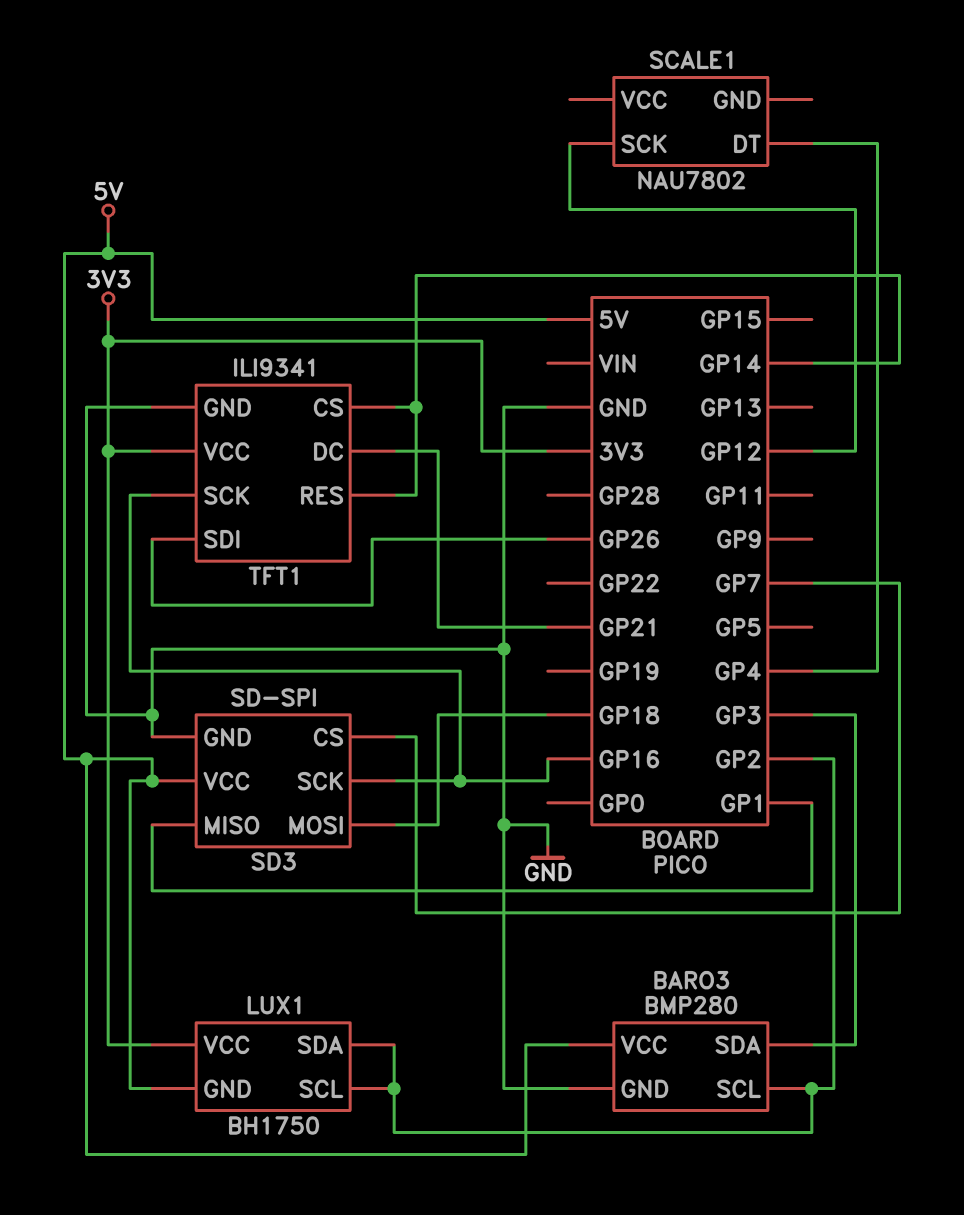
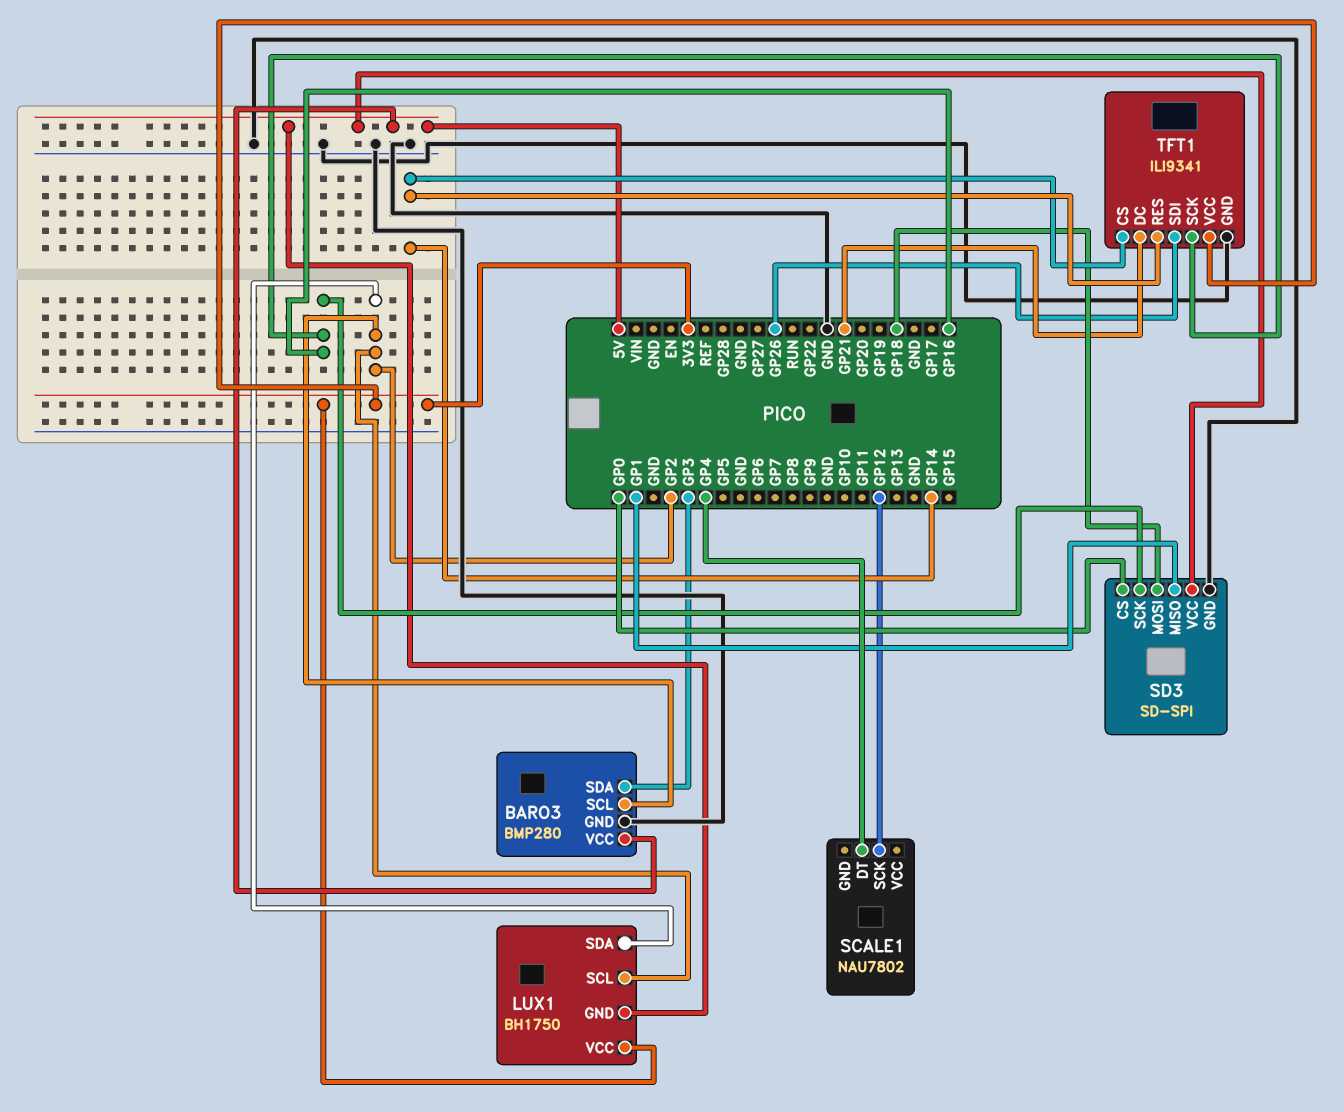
SD3 pin CS: GP7 -> GP0

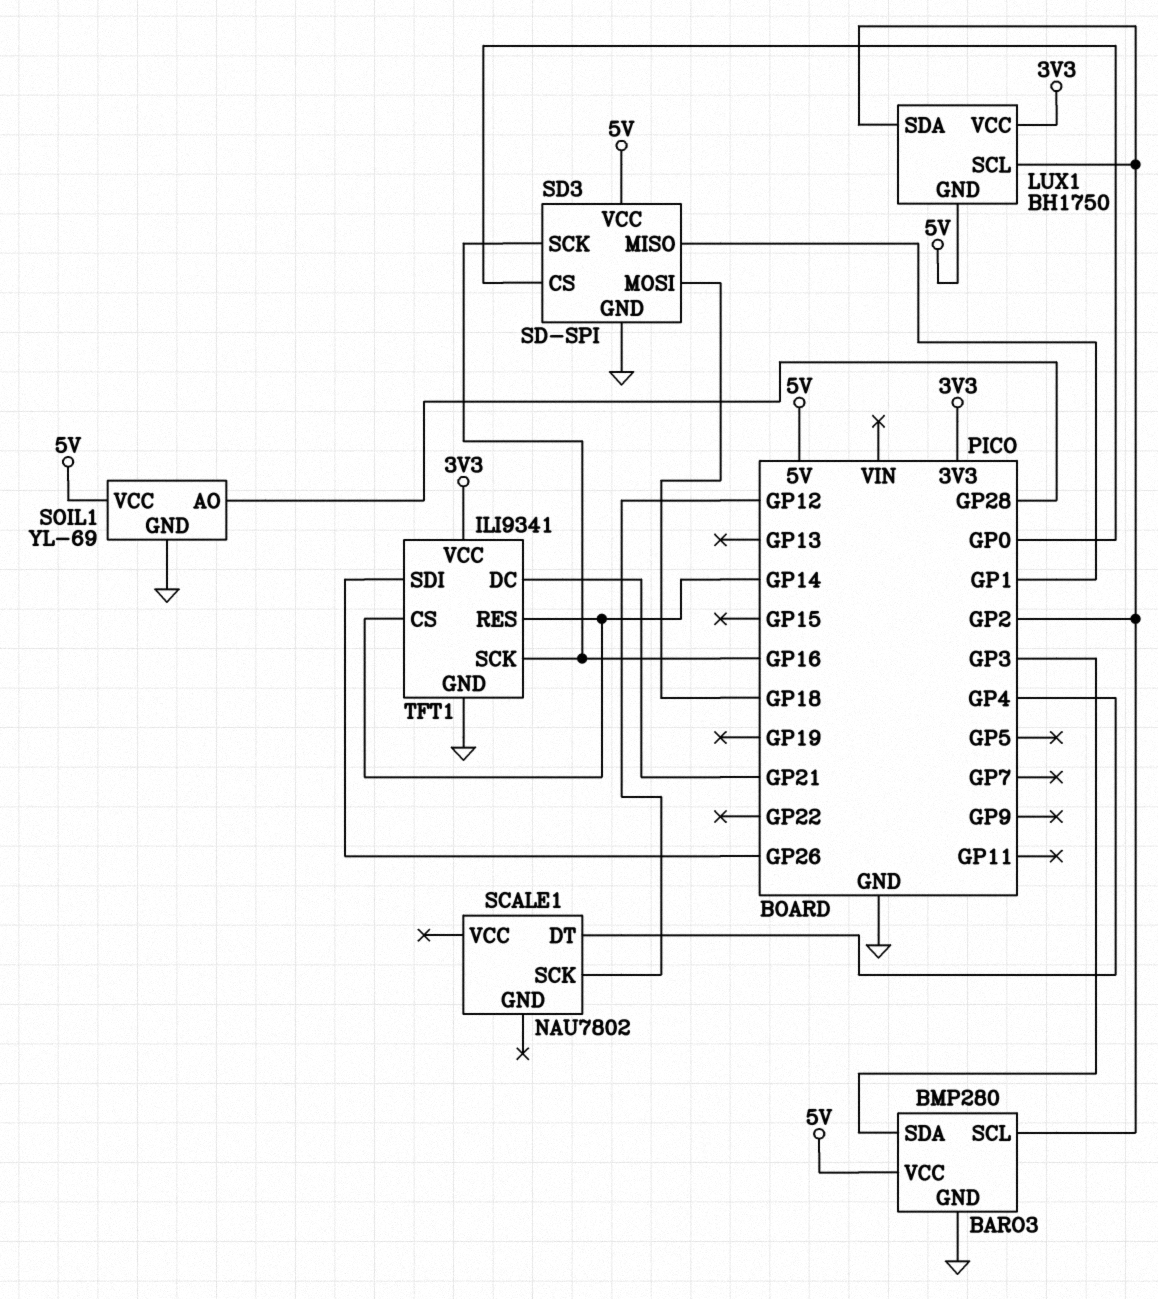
SOIL1: none -> YL-69
SOIL1 pin AO: none -> GP28
SOIL1 pin GND: none -> GND
SOIL1 pin VCC: none -> 5V

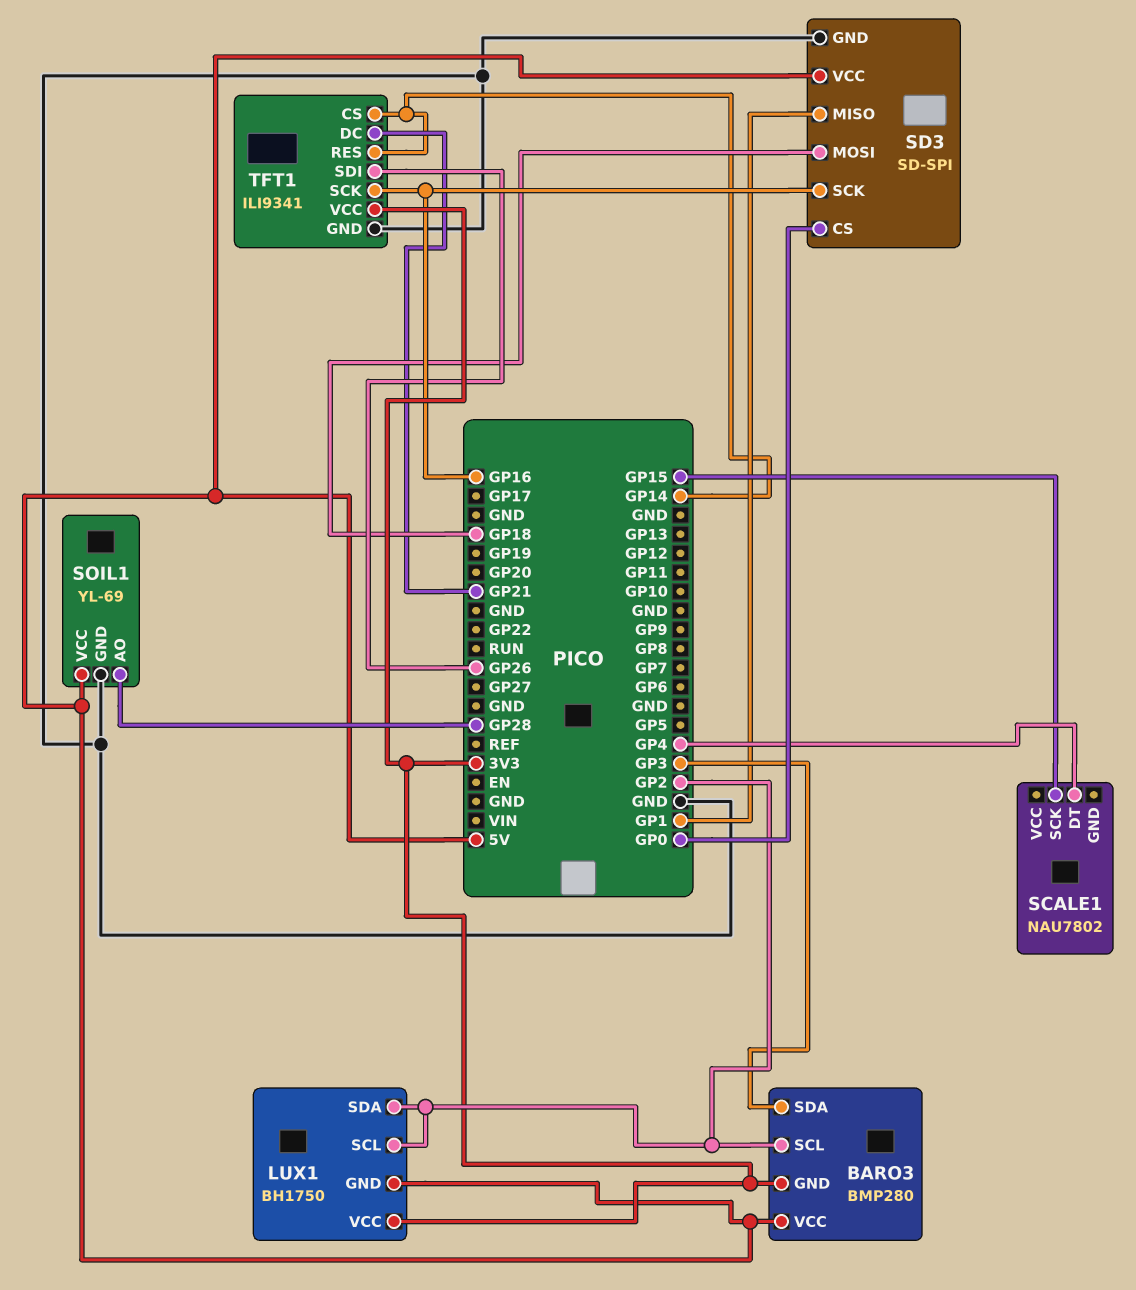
BARO3 pin GND: GND -> 3V3
SCALE1 pin SCK: GP12 -> GP15

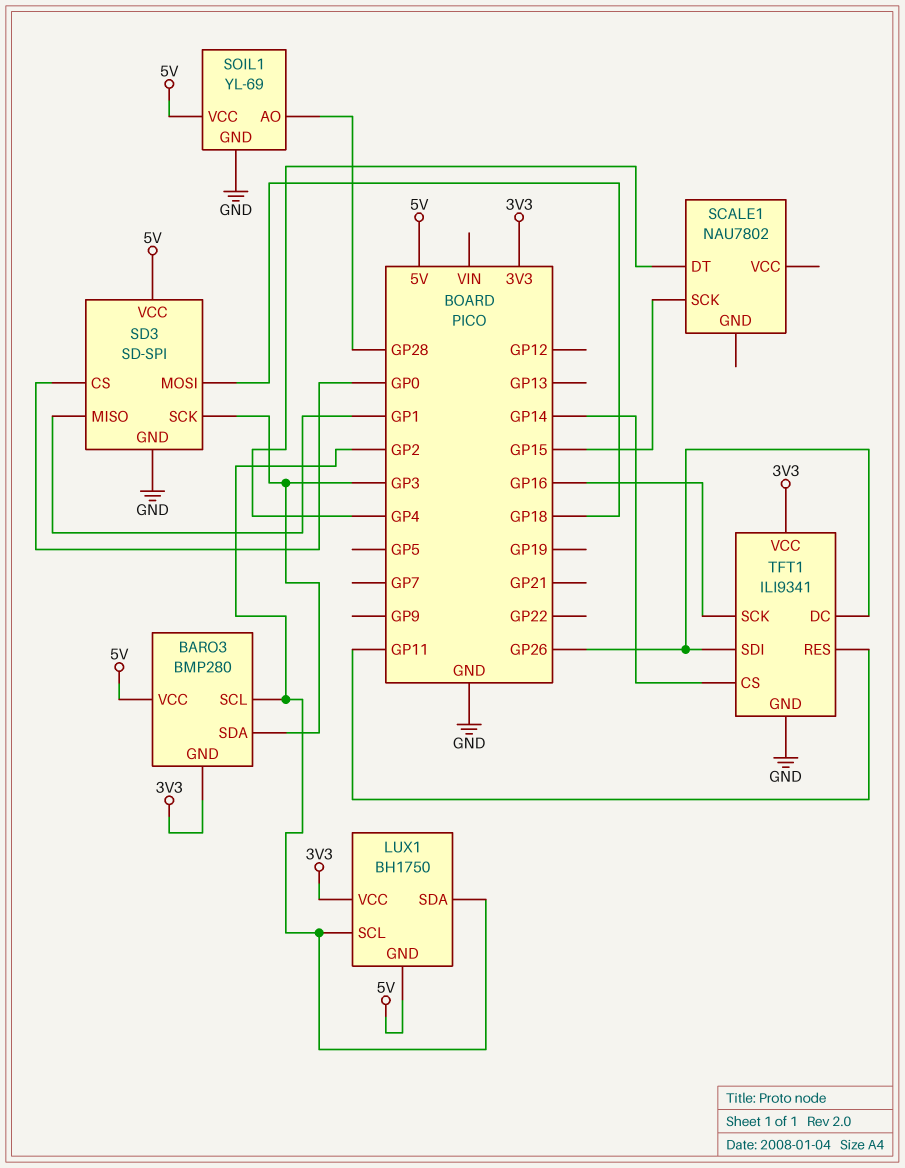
SD3 pin SCK: GP16 -> GP3
TFT1 pin DC: GP21 -> GP26
TFT1 pin RES: GP14 -> GP11

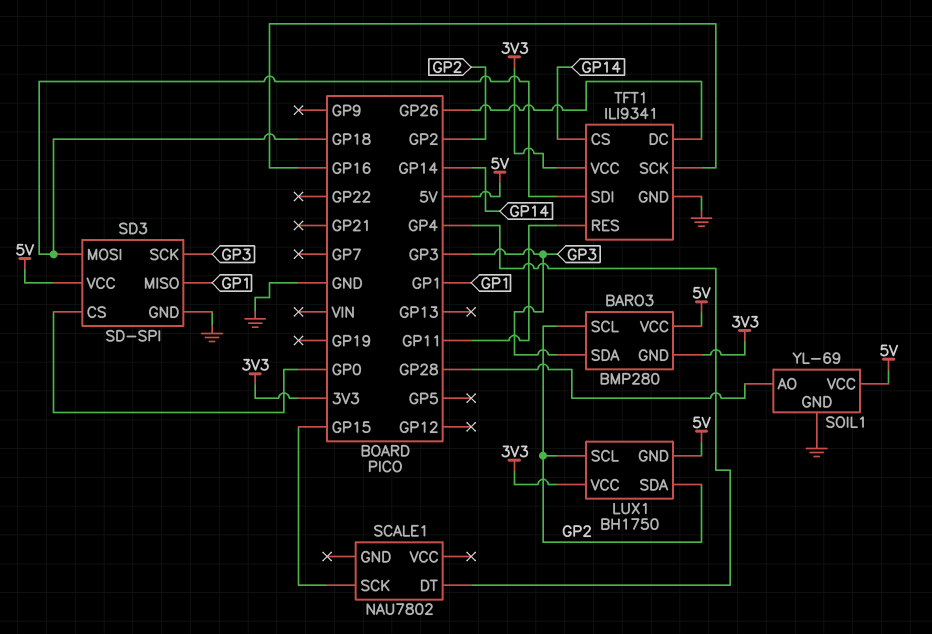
TFT1 pin SDI: GP26 -> GP18

